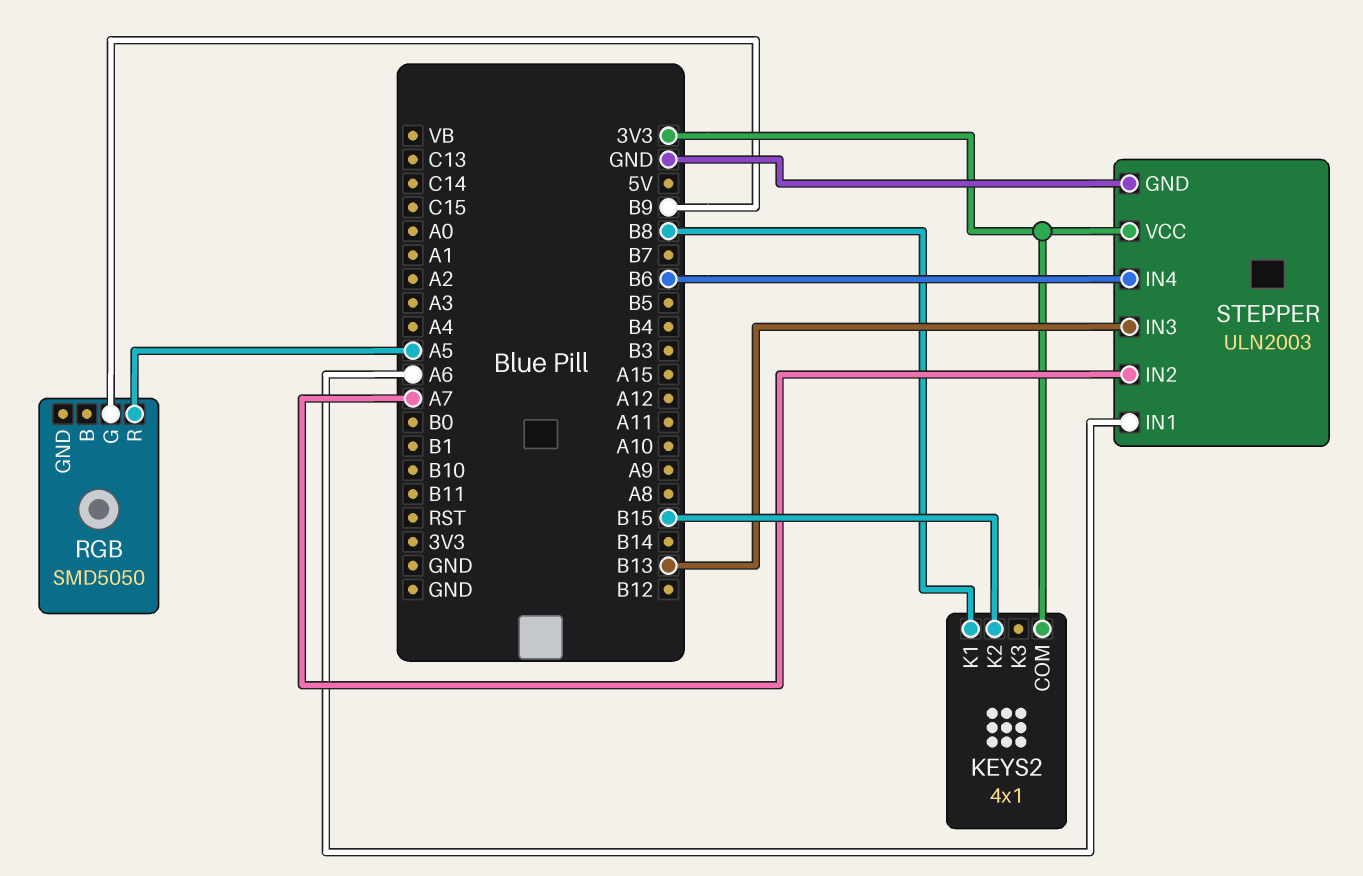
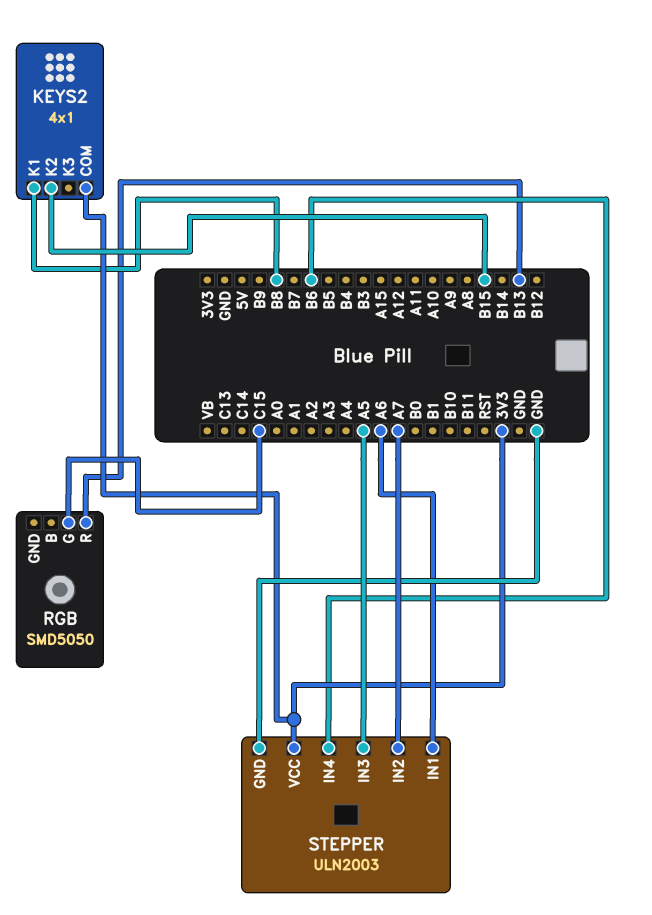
RGB pin G: B9 -> C15
RGB pin R: A5 -> B13
STEPPER pin IN3: B13 -> A5

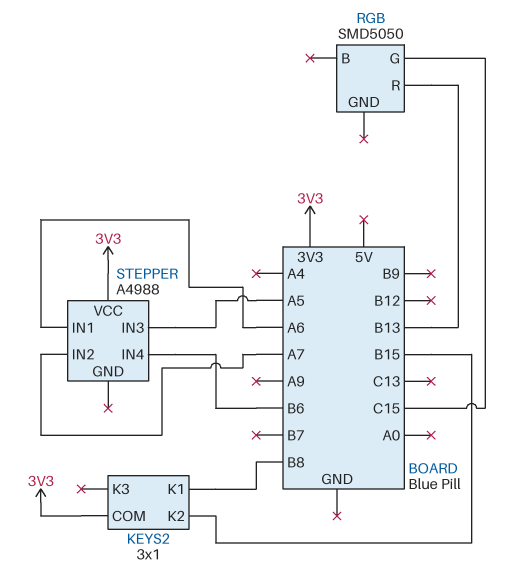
KEYS2: 4x1 -> 3x1
STEPPER: ULN2003 -> A4988
STEPPER pin GND: GND -> none

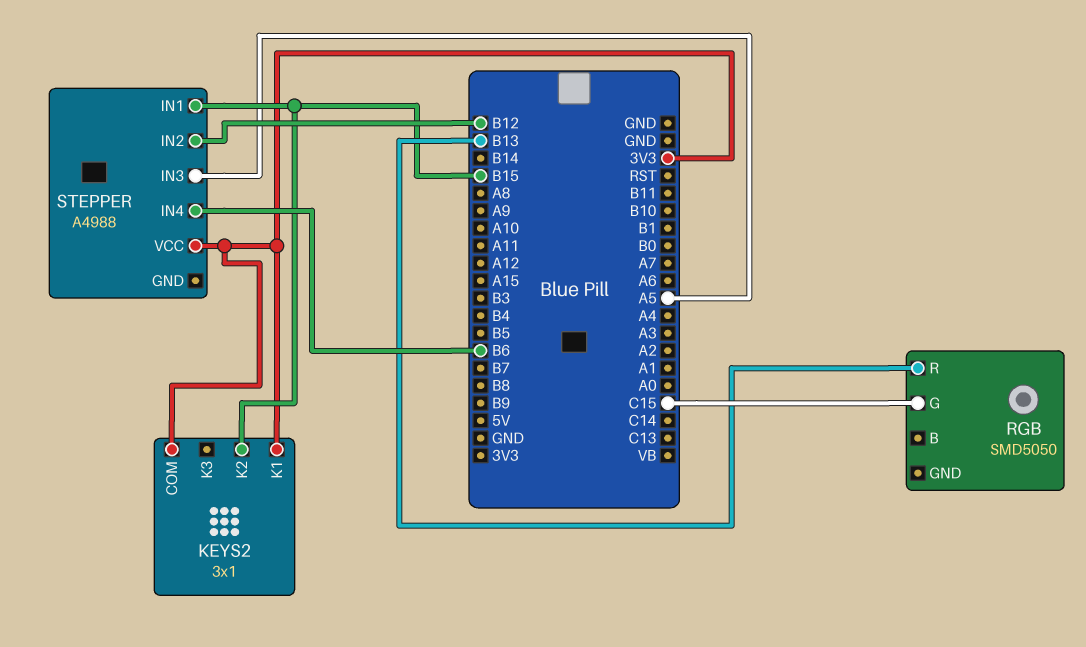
KEYS2 pin K1: B8 -> 3V3
STEPPER pin IN1: A6 -> B15
STEPPER pin IN2: A7 -> B12

